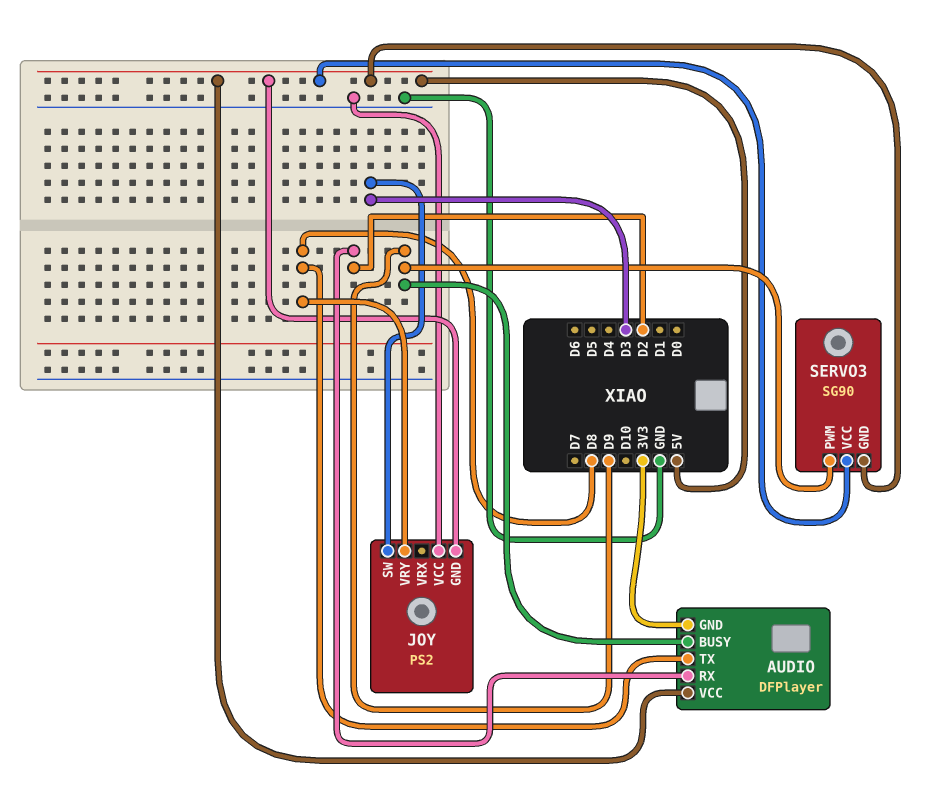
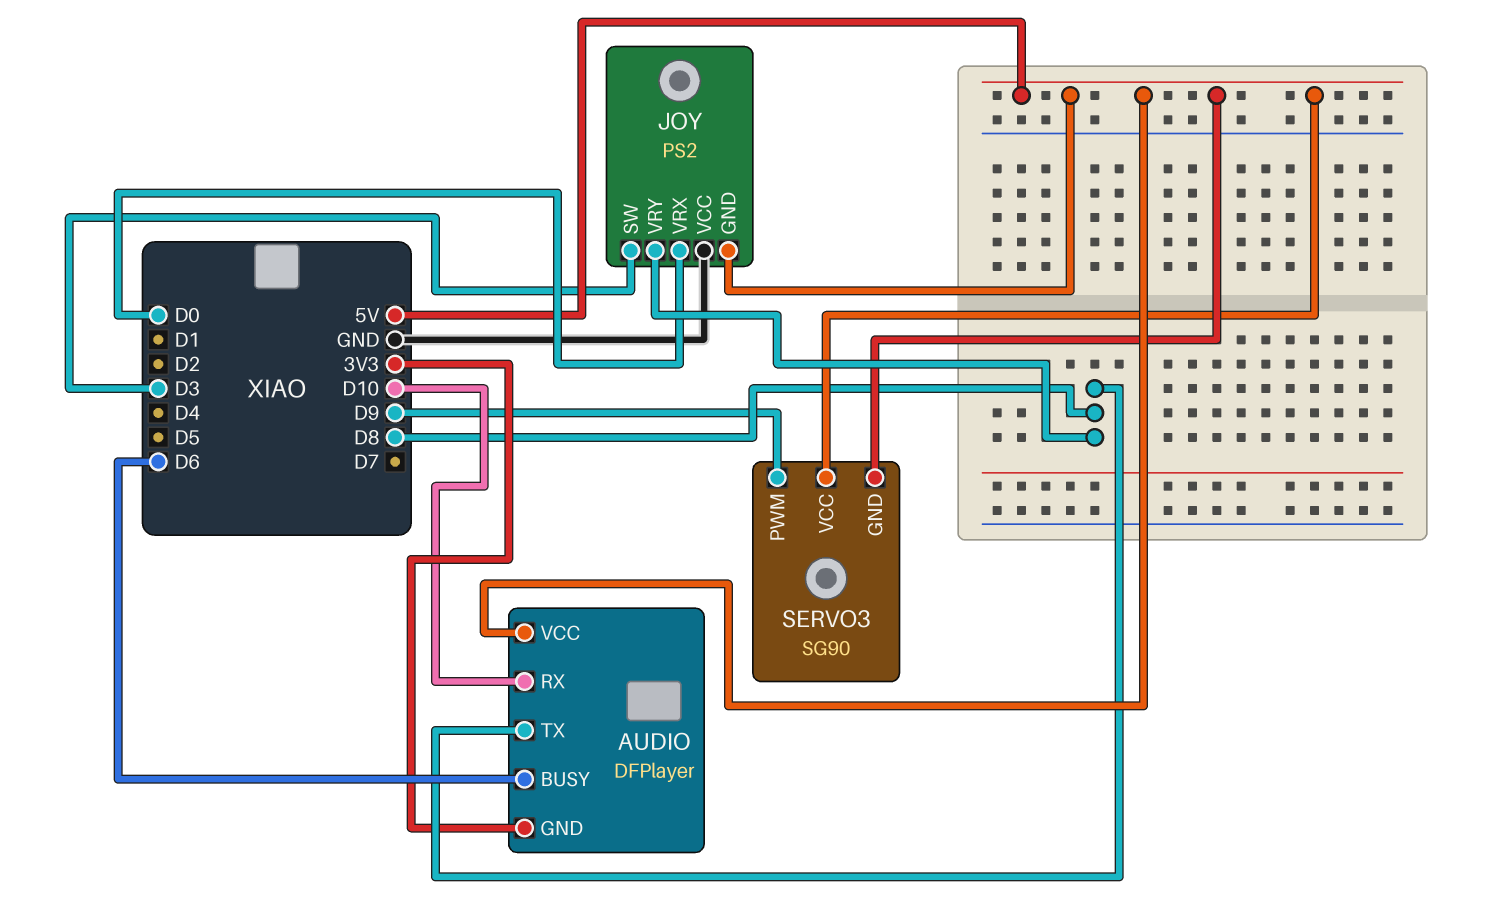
AUDIO pin BUSY: D9 -> D6
AUDIO pin RX: D2 -> D10
JOY pin VRX: none -> D0

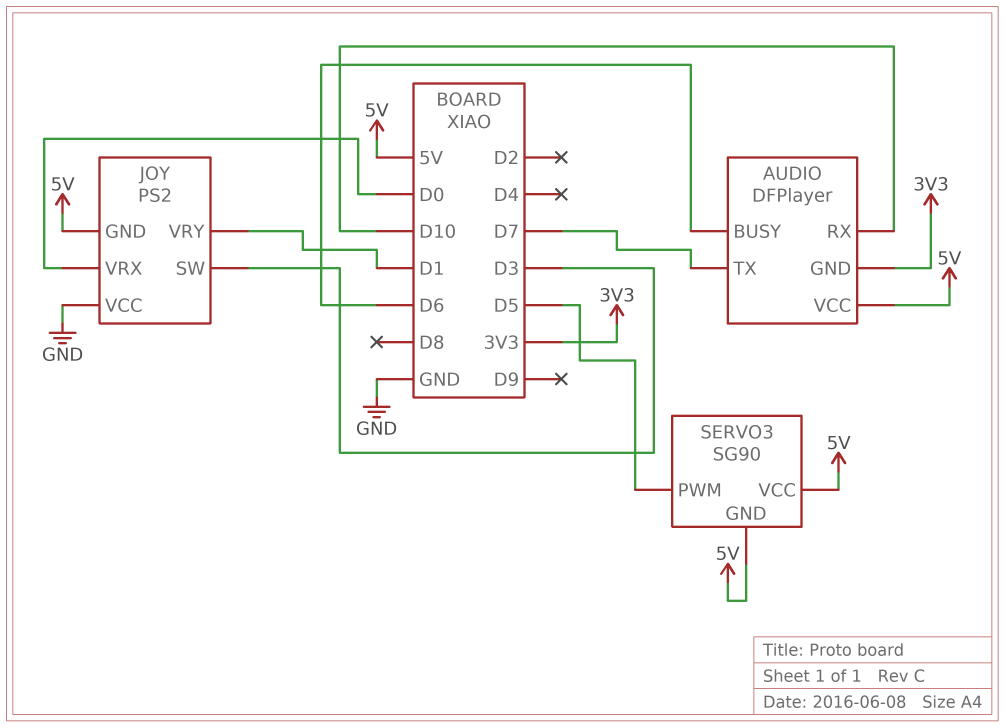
AUDIO pin TX: D8 -> D7
JOY pin VRY: D8 -> D1
SERVO3 pin PWM: D9 -> D5

